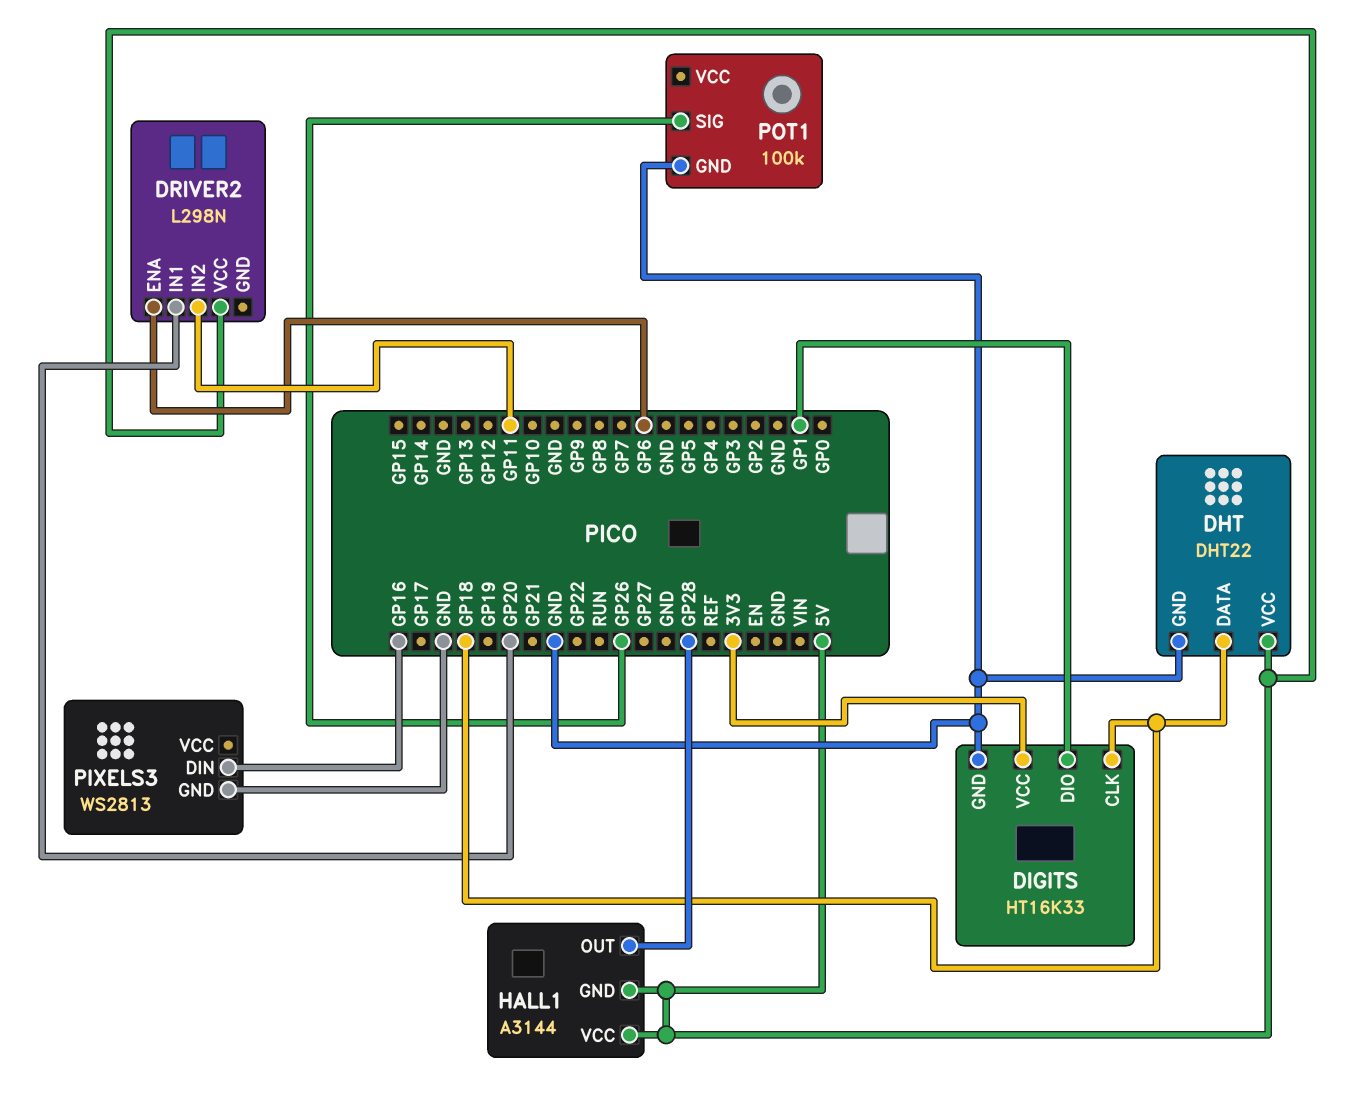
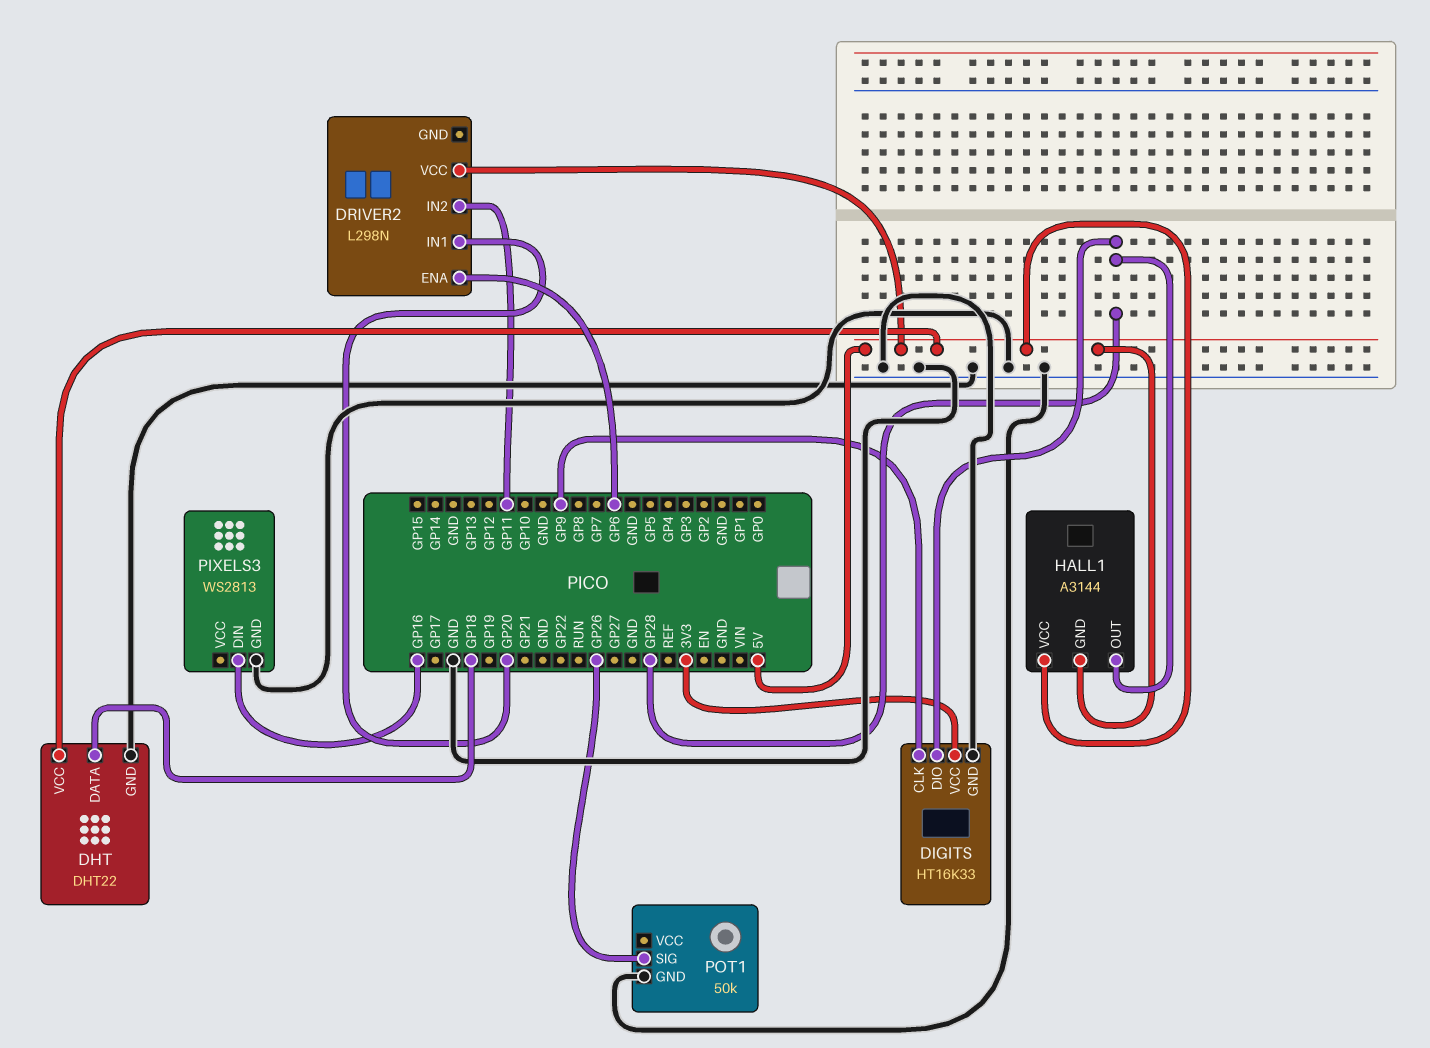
DIGITS pin CLK: GP18 -> GP9
DIGITS pin DIO: GP1 -> GP28
POT1: 100k -> 50k

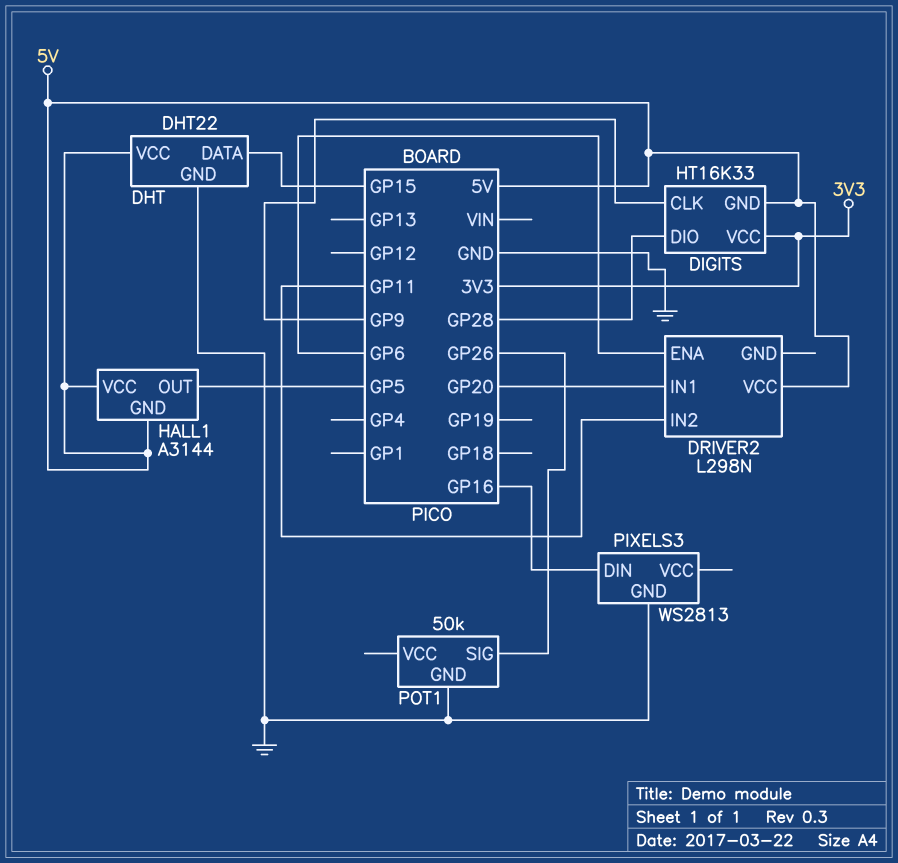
DHT pin DATA: GP18 -> GP15
DIGITS pin GND: GND -> 5V
HALL1 pin OUT: GP28 -> GP5

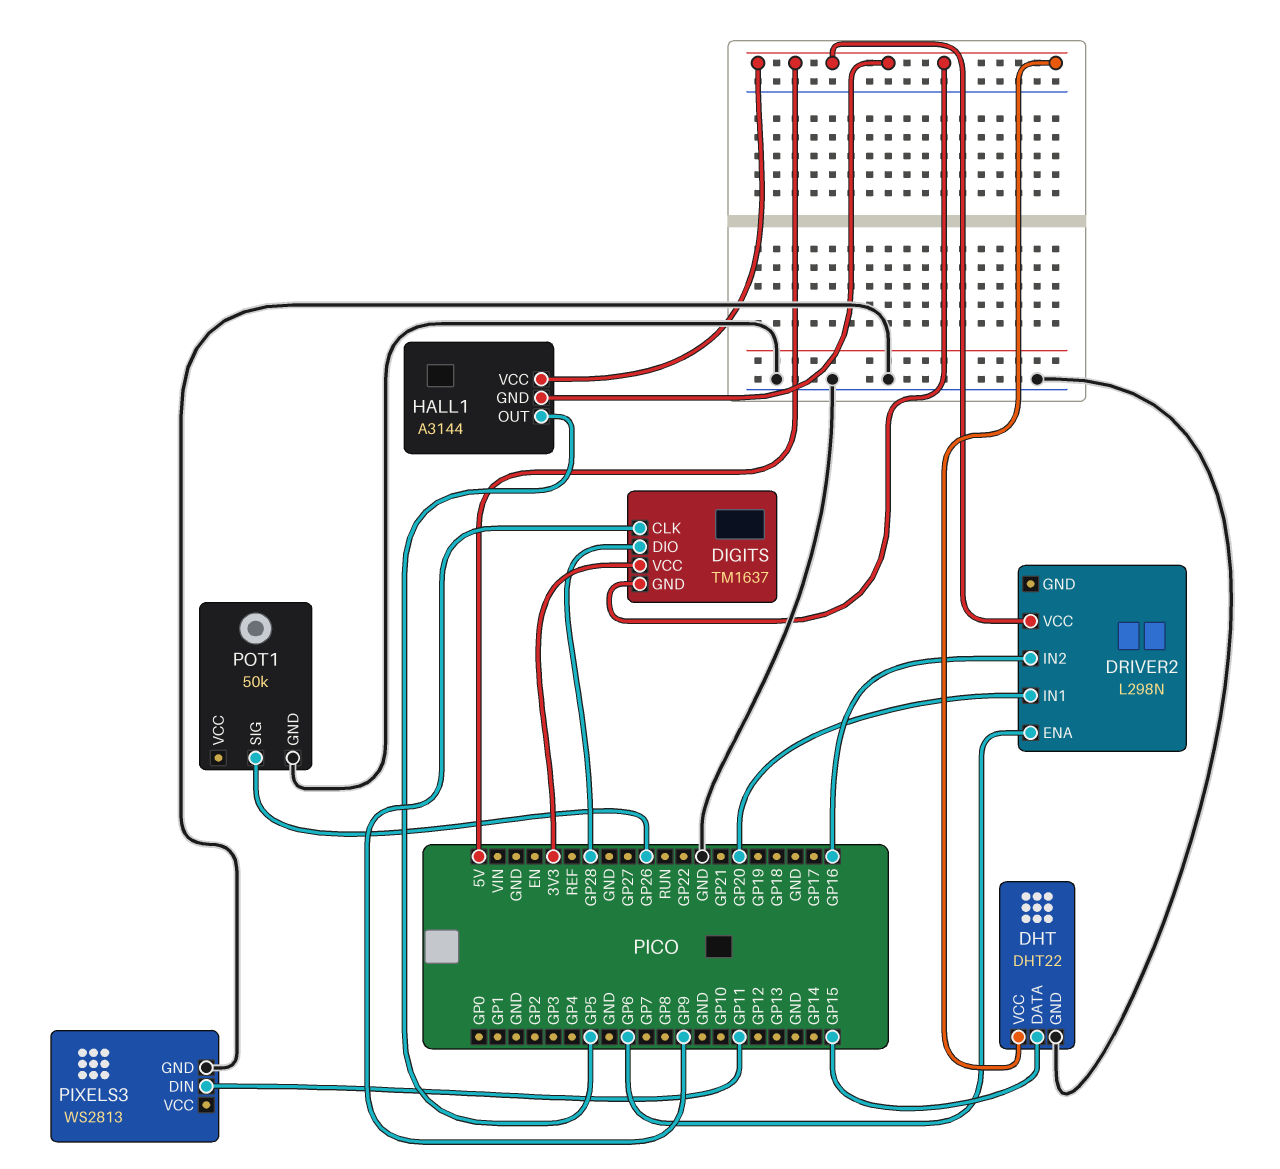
DIGITS: HT16K33 -> TM1637
DRIVER2 pin IN2: GP11 -> GP16
PIXELS3 pin DIN: GP16 -> GP11

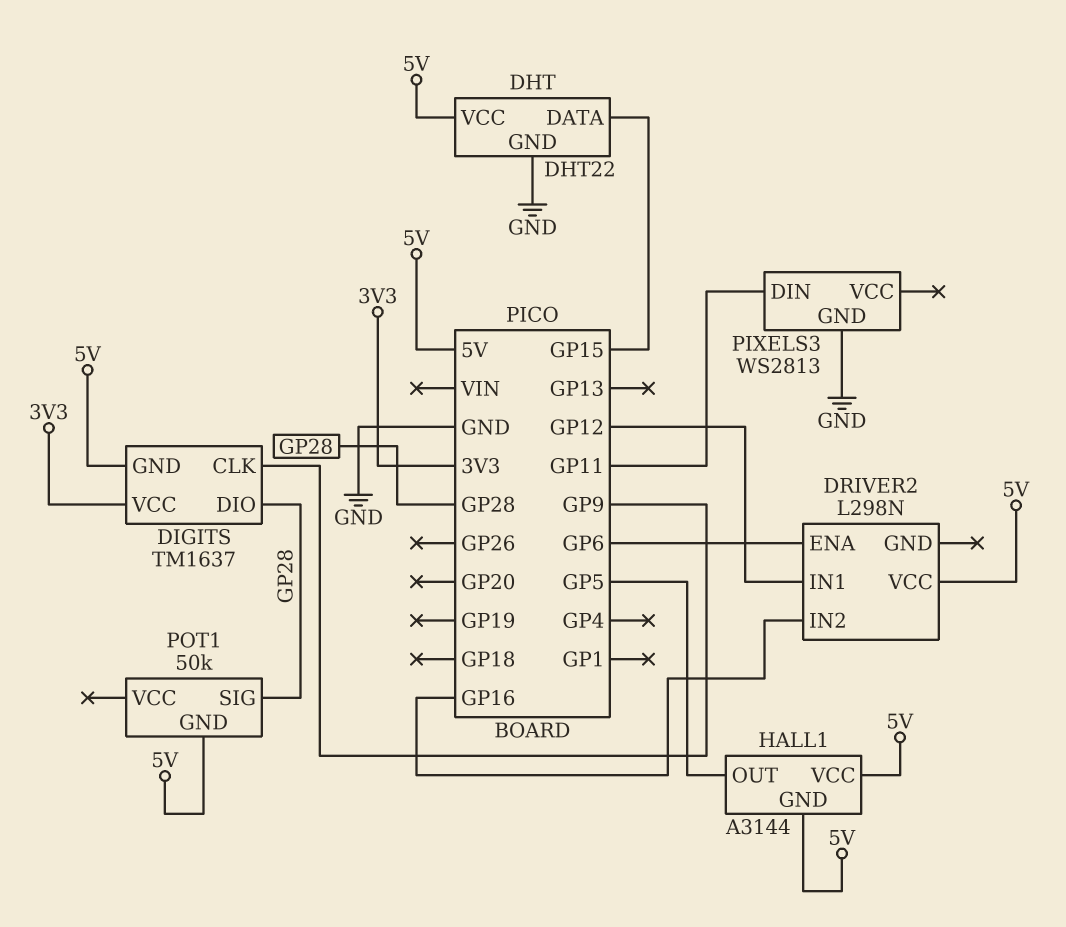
DRIVER2 pin IN1: GP20 -> GP12
POT1 pin GND: GND -> 5V
POT1 pin SIG: GP26 -> GP28

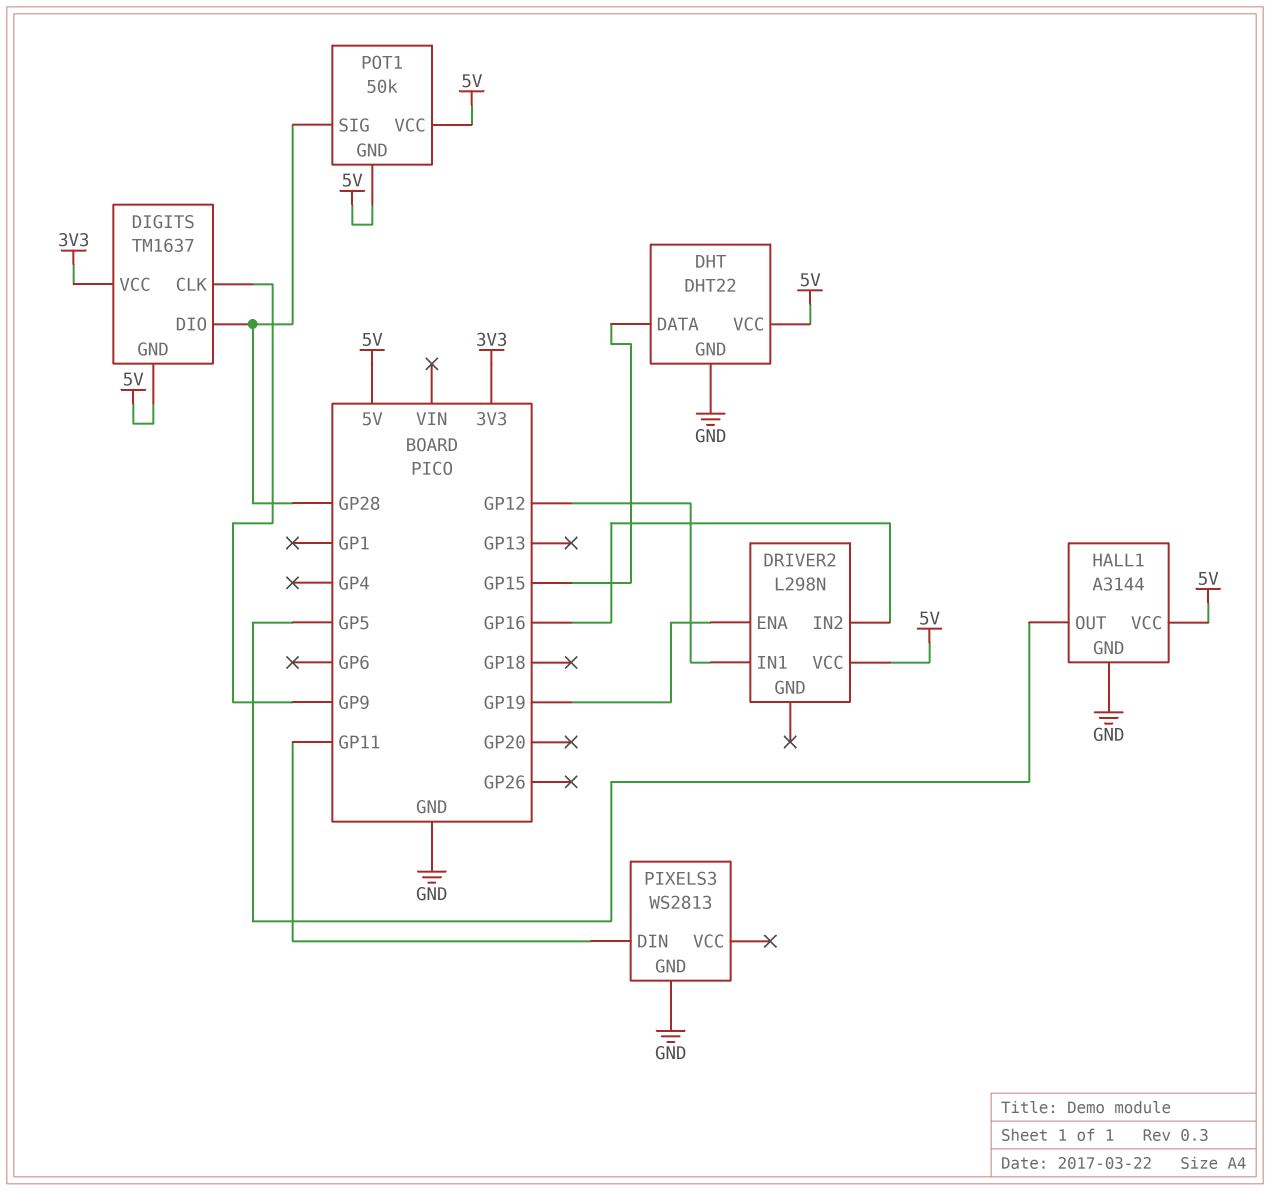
DRIVER2 pin ENA: GP6 -> GP19
HALL1 pin GND: 5V -> GND
POT1 pin VCC: none -> 5V

